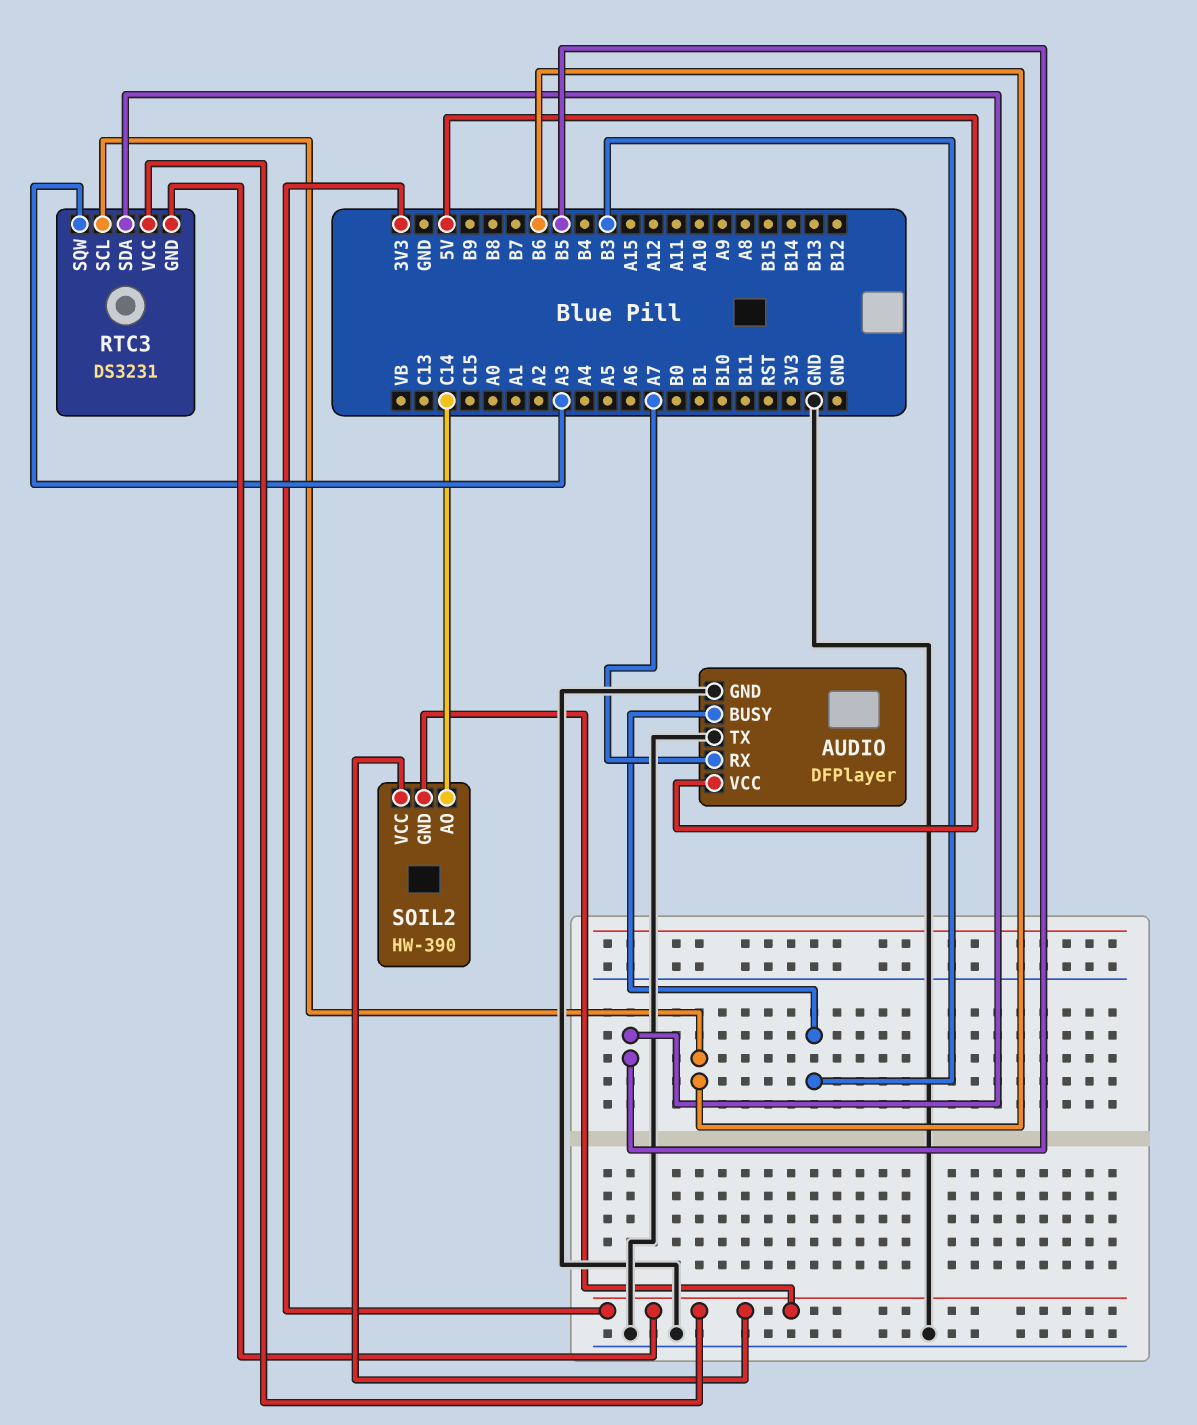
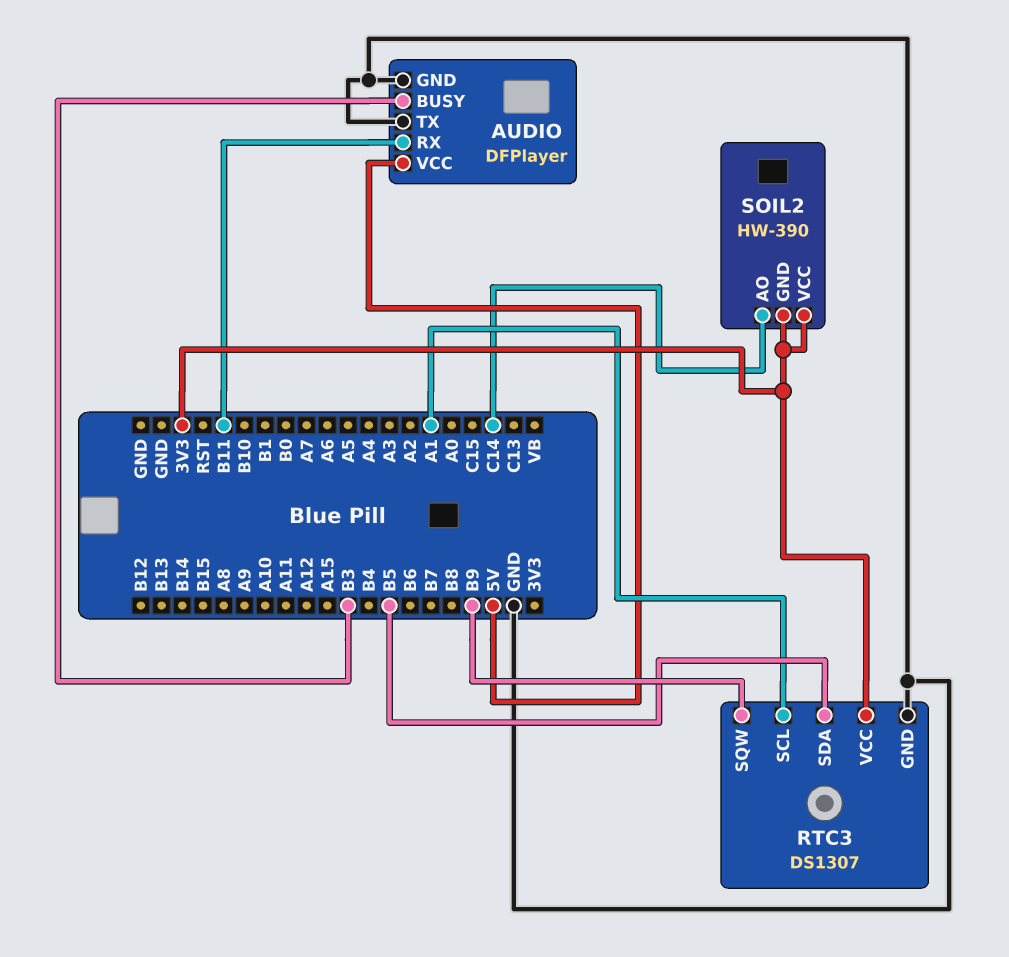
AUDIO pin RX: A7 -> B11
RTC3: DS3231 -> DS1307
RTC3 pin GND: 3V3 -> GND
RTC3 pin SCL: B6 -> A1
RTC3 pin SQW: A3 -> B9

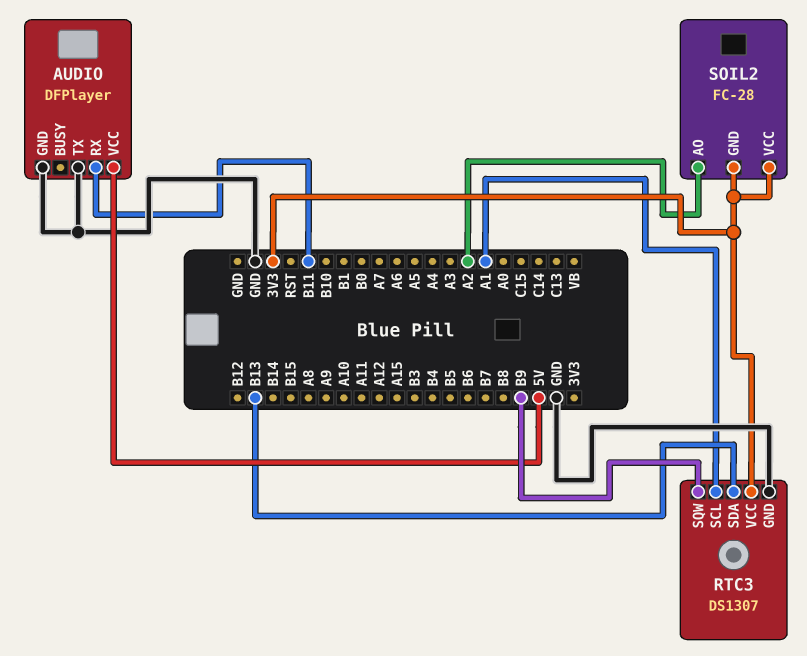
AUDIO pin BUSY: B3 -> none
RTC3 pin SDA: B5 -> B13
SOIL2: HW-390 -> FC-28
SOIL2 pin AO: C14 -> A2

